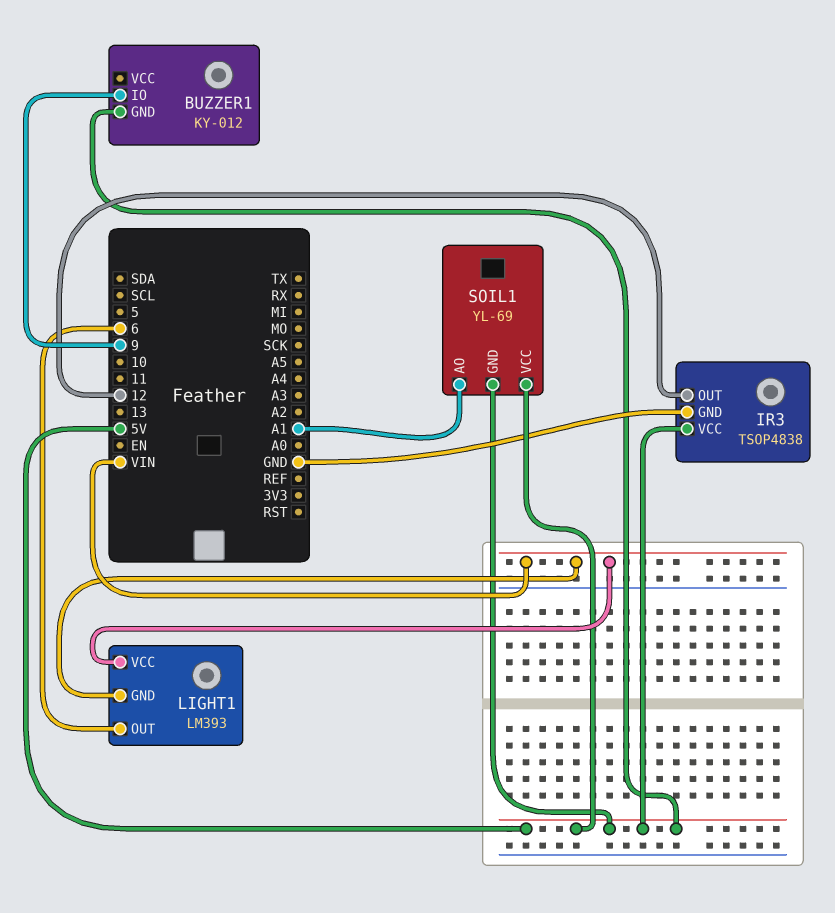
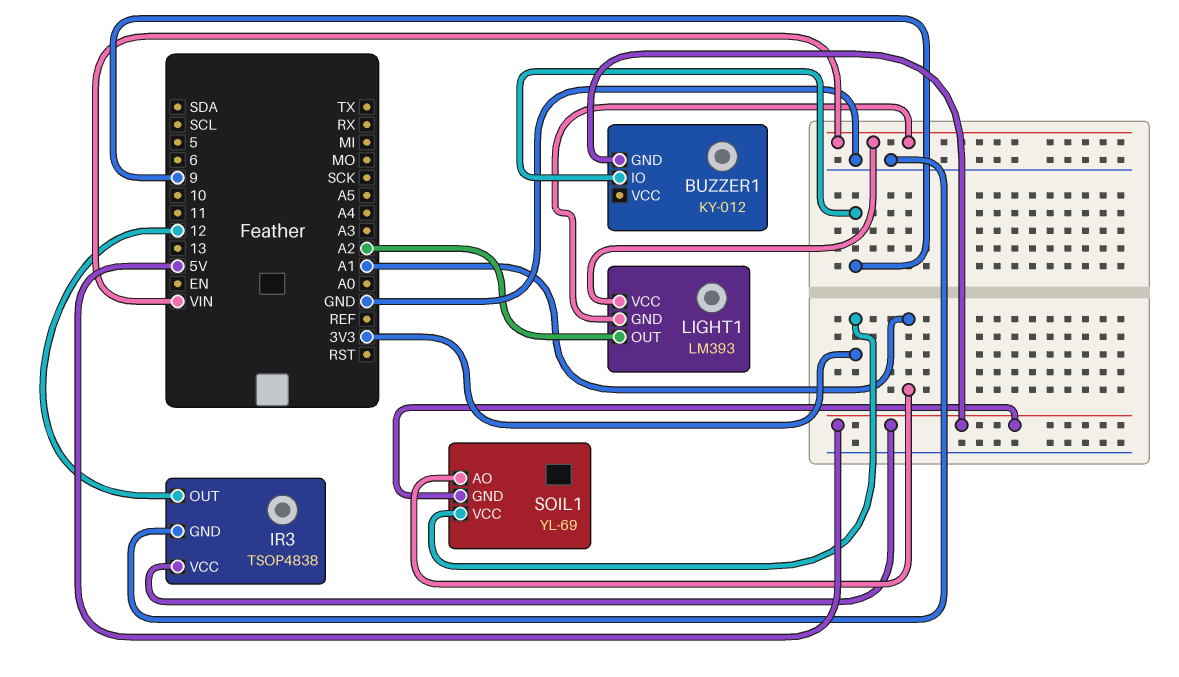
LIGHT1 pin OUT: 6 -> A2
SOIL1 pin VCC: 5V -> 3V3

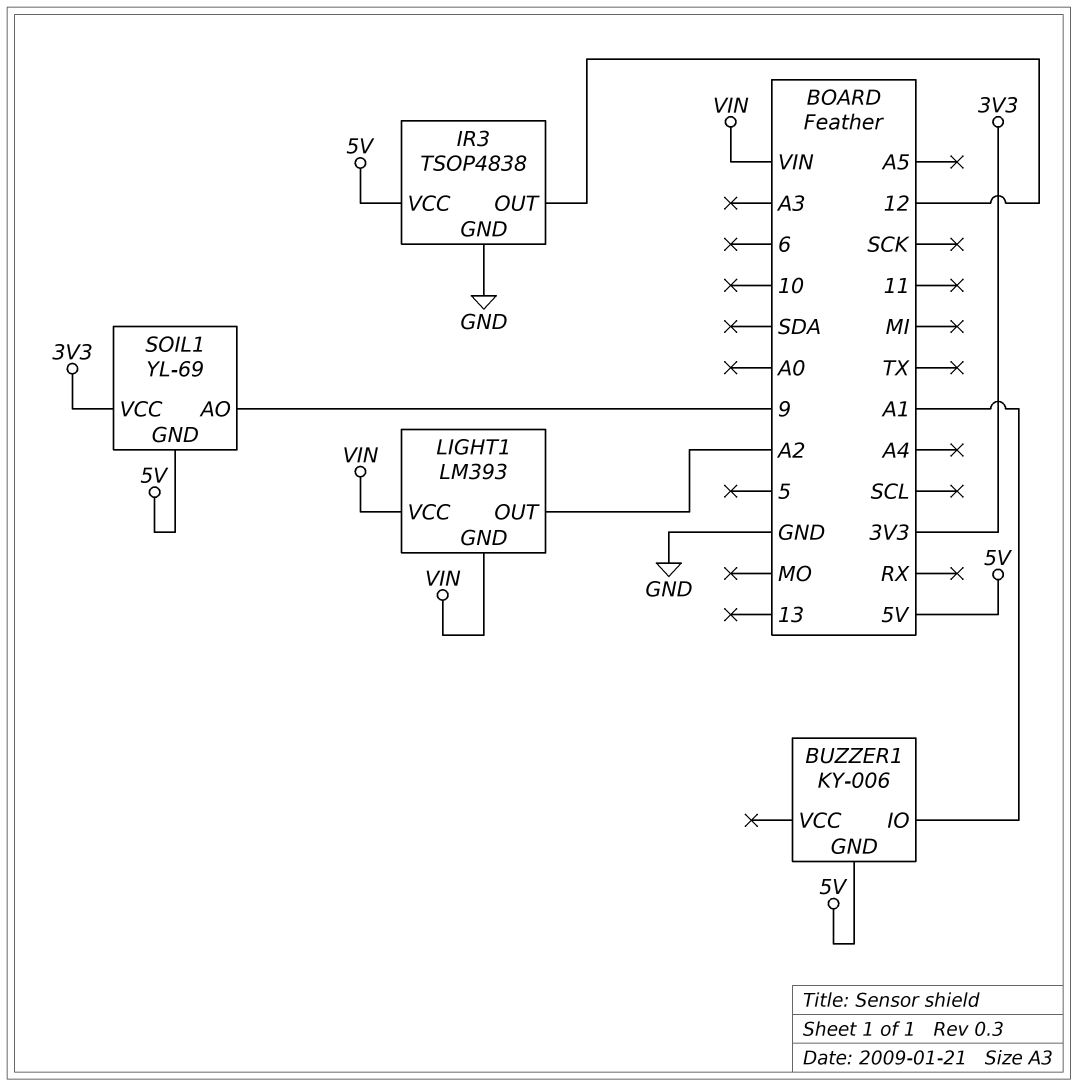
BUZZER1: KY-012 -> KY-006
BUZZER1 pin IO: 9 -> A1
SOIL1 pin AO: A1 -> 9

